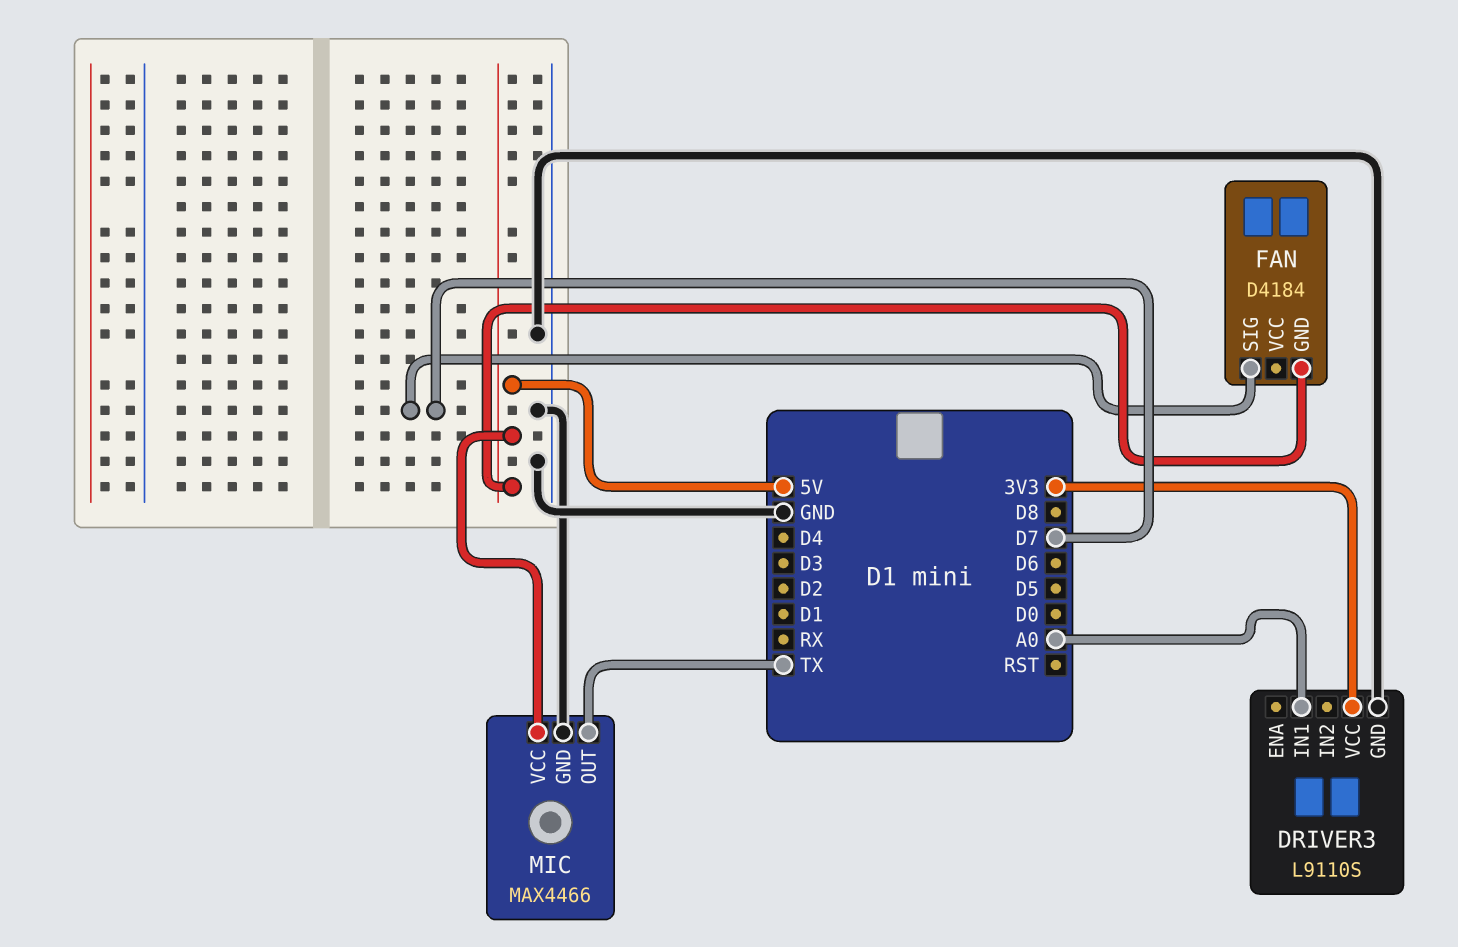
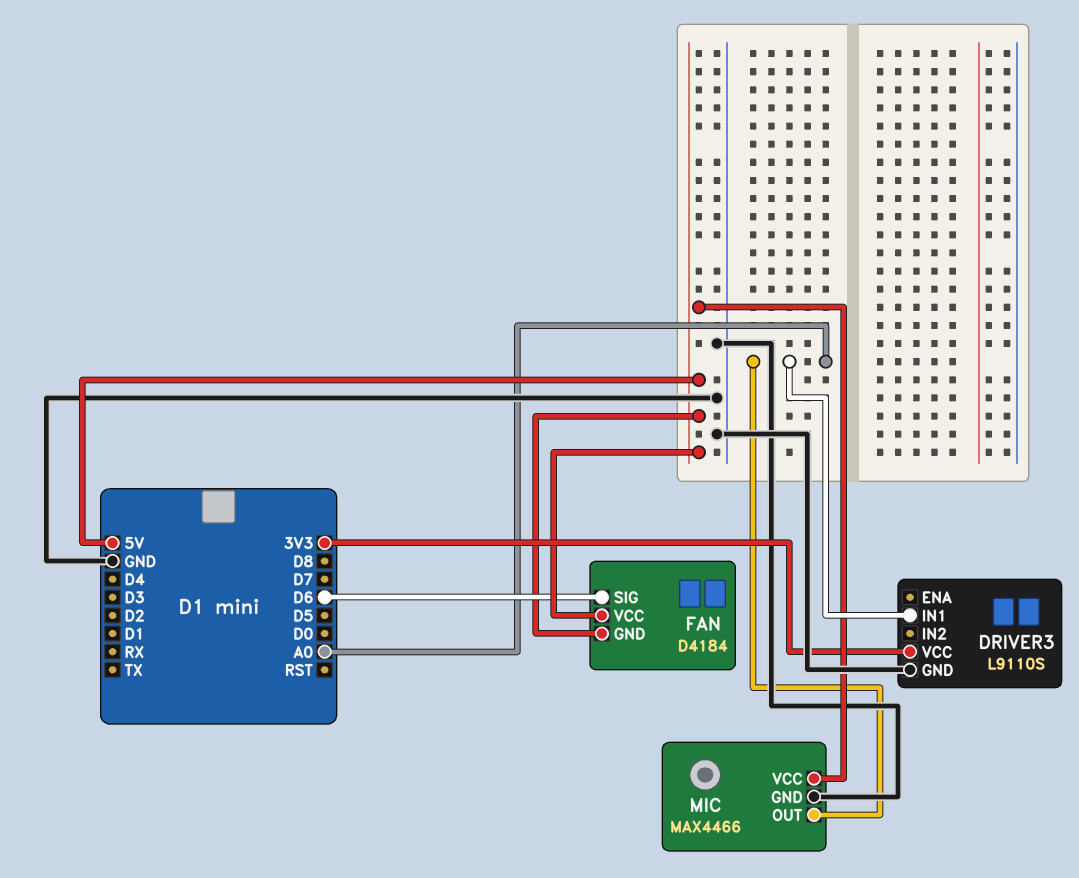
FAN pin SIG: D7 -> D6
FAN pin VCC: none -> 5V
MIC pin OUT: TX -> A0

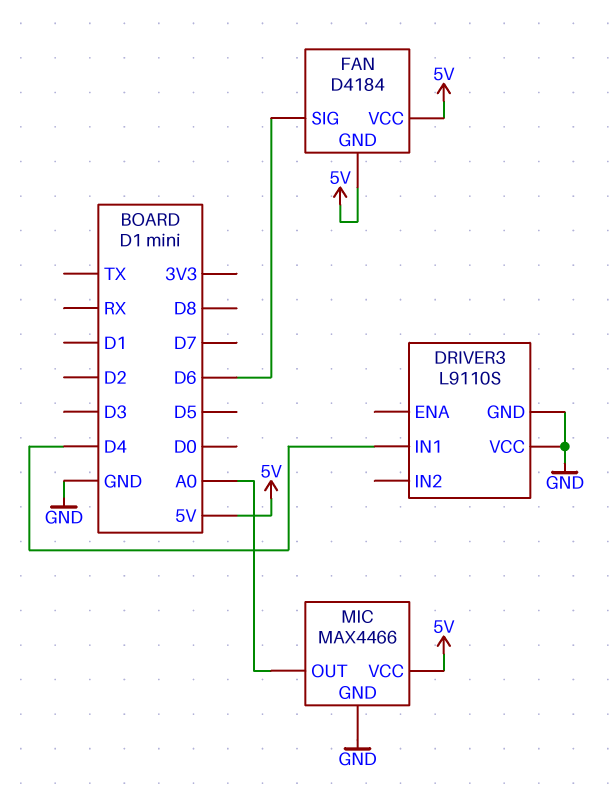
DRIVER3 pin IN1: A0 -> D4
DRIVER3 pin VCC: 3V3 -> GND

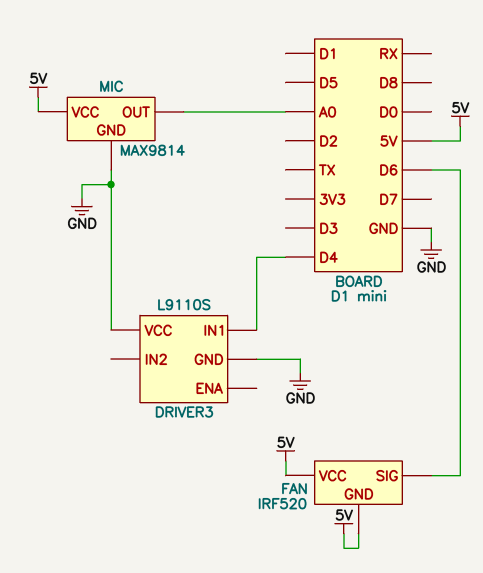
FAN: D4184 -> IRF520
MIC: MAX4466 -> MAX9814

